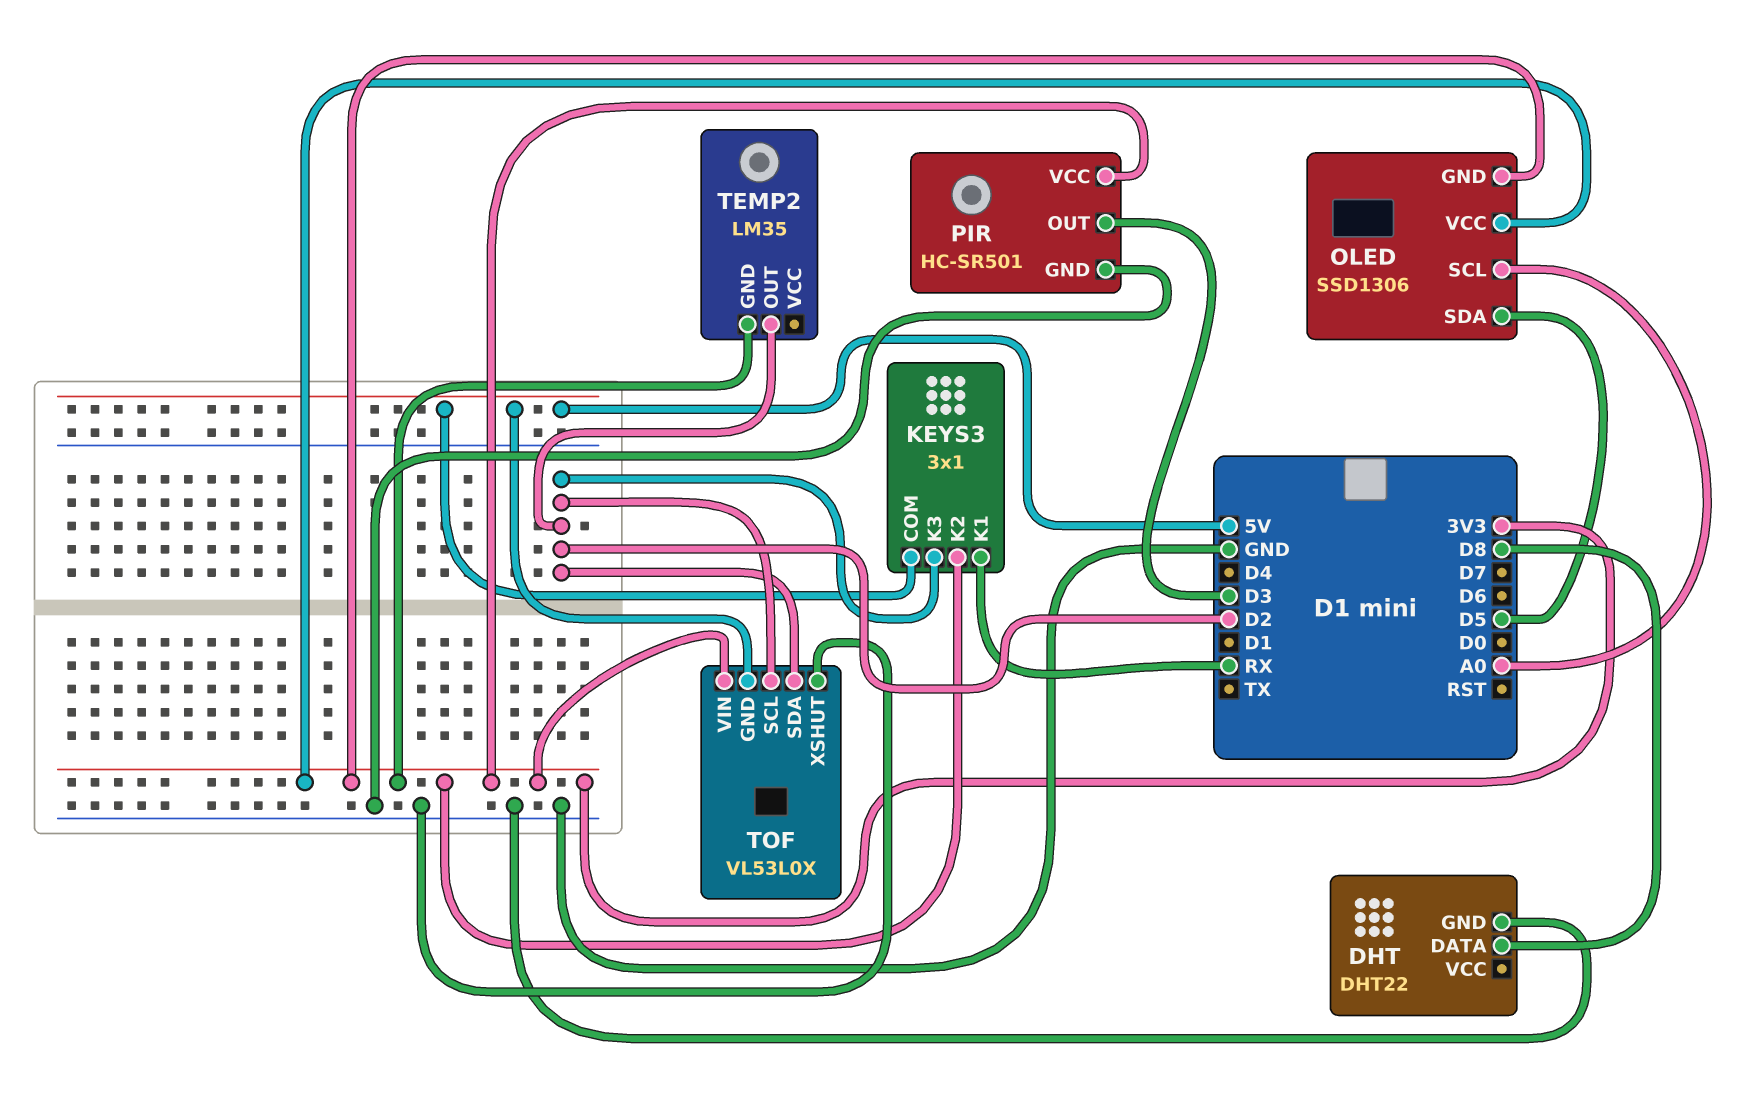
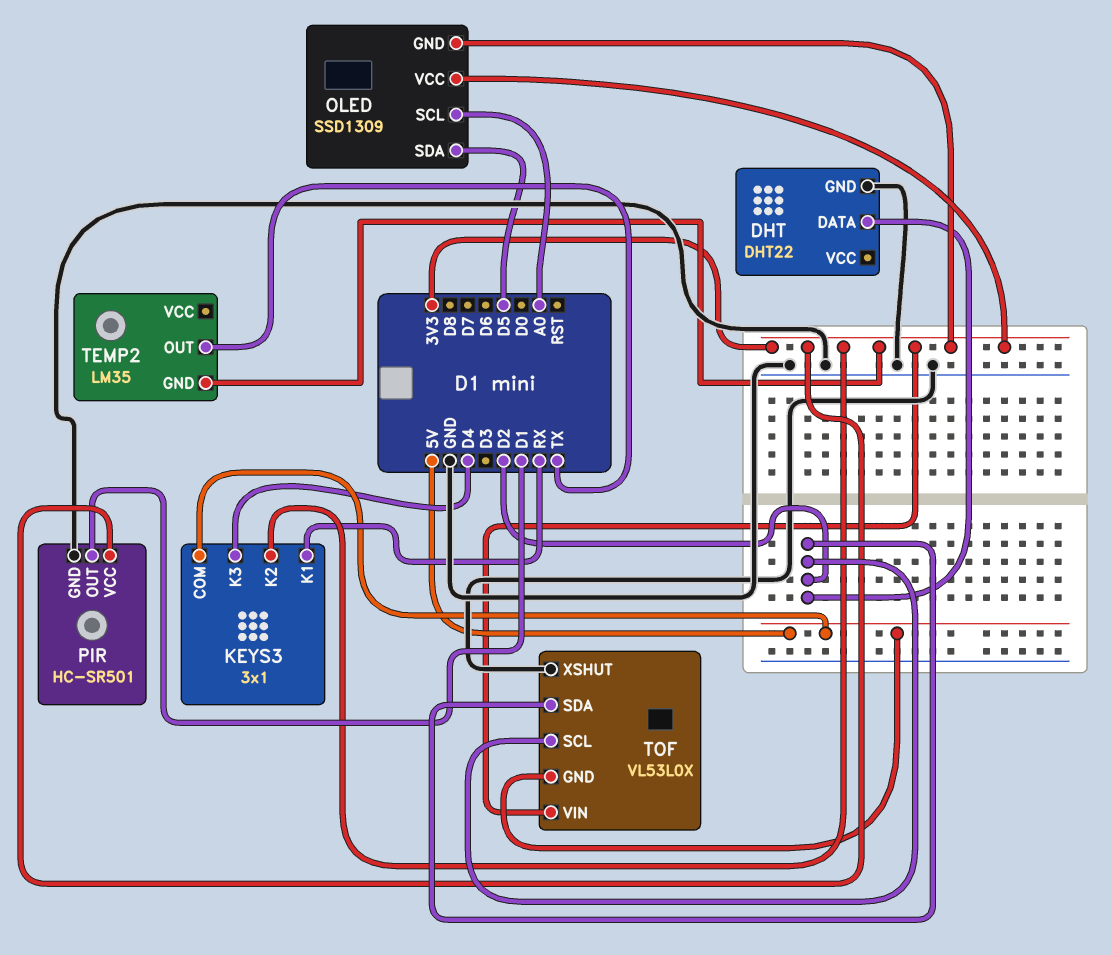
DHT pin DATA: D8 -> D2
KEYS3 pin K3: D2 -> D4
OLED: SSD1306 -> SSD1309
PIR pin OUT: D3 -> D1
TEMP2 pin OUT: D2 -> TX

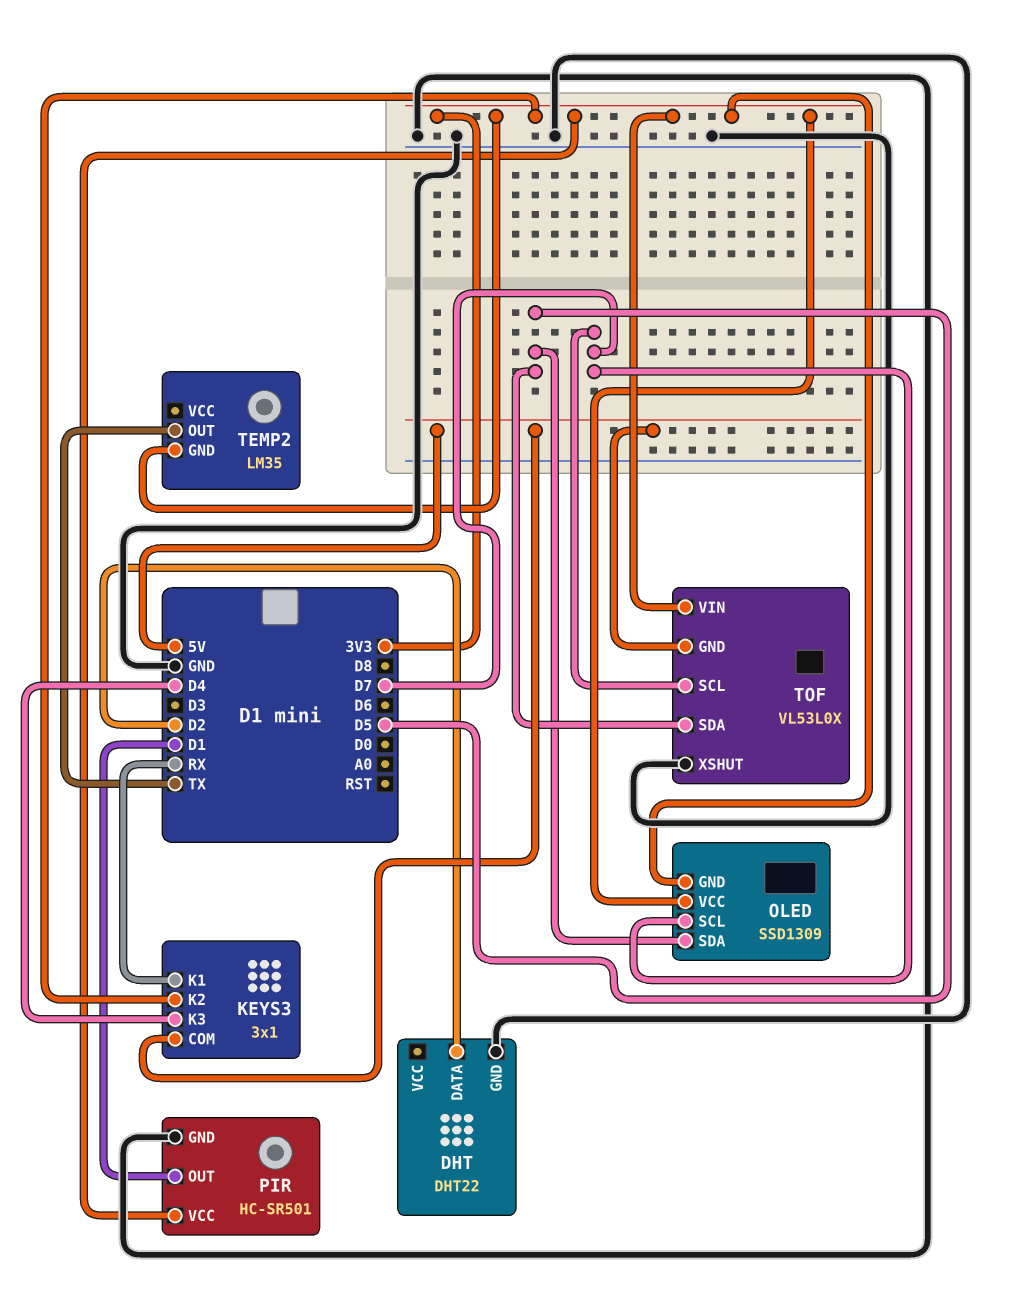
OLED pin SCL: A0 -> D7
TOF pin SCL: D2 -> D7
TOF pin SDA: D2 -> D5

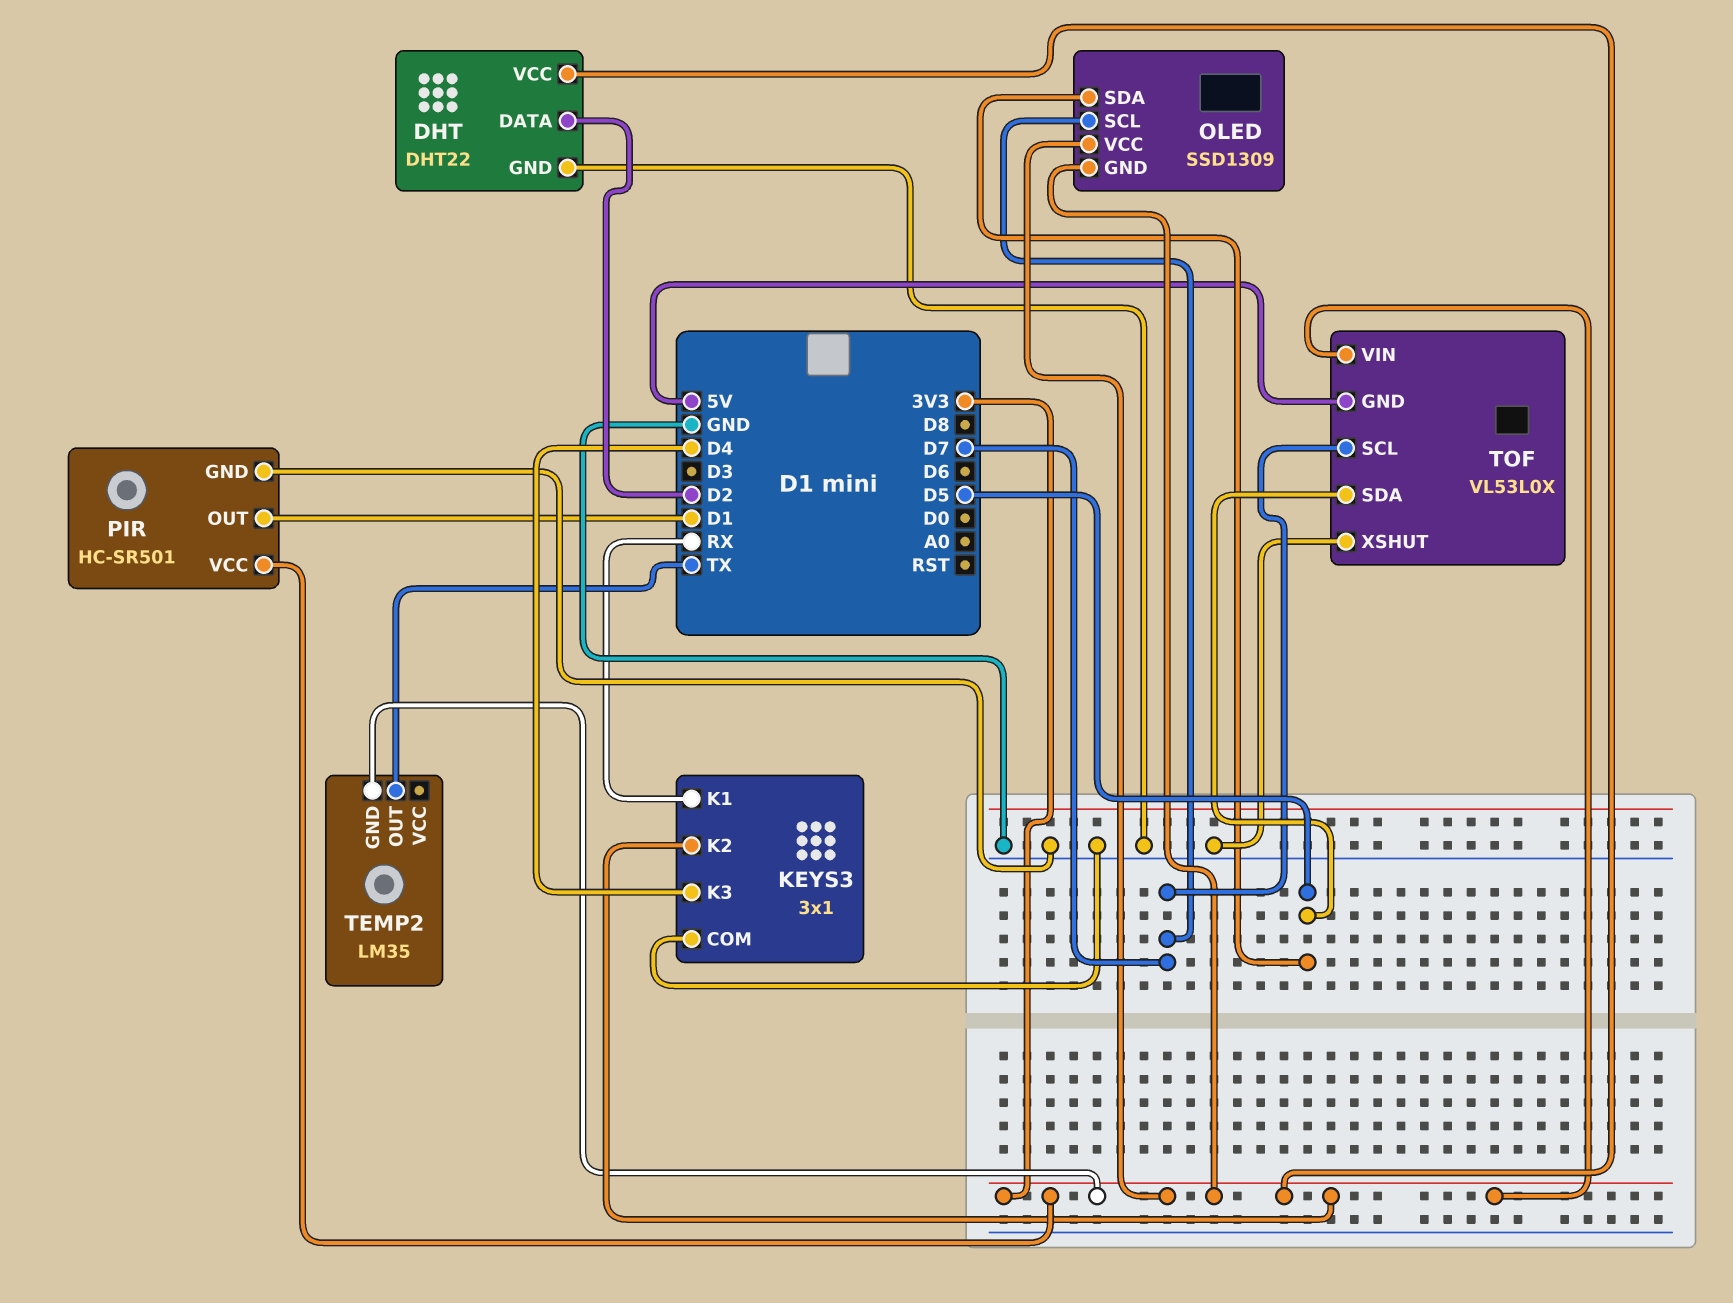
DHT pin VCC: none -> 3V3
KEYS3 pin COM: 5V -> GND

